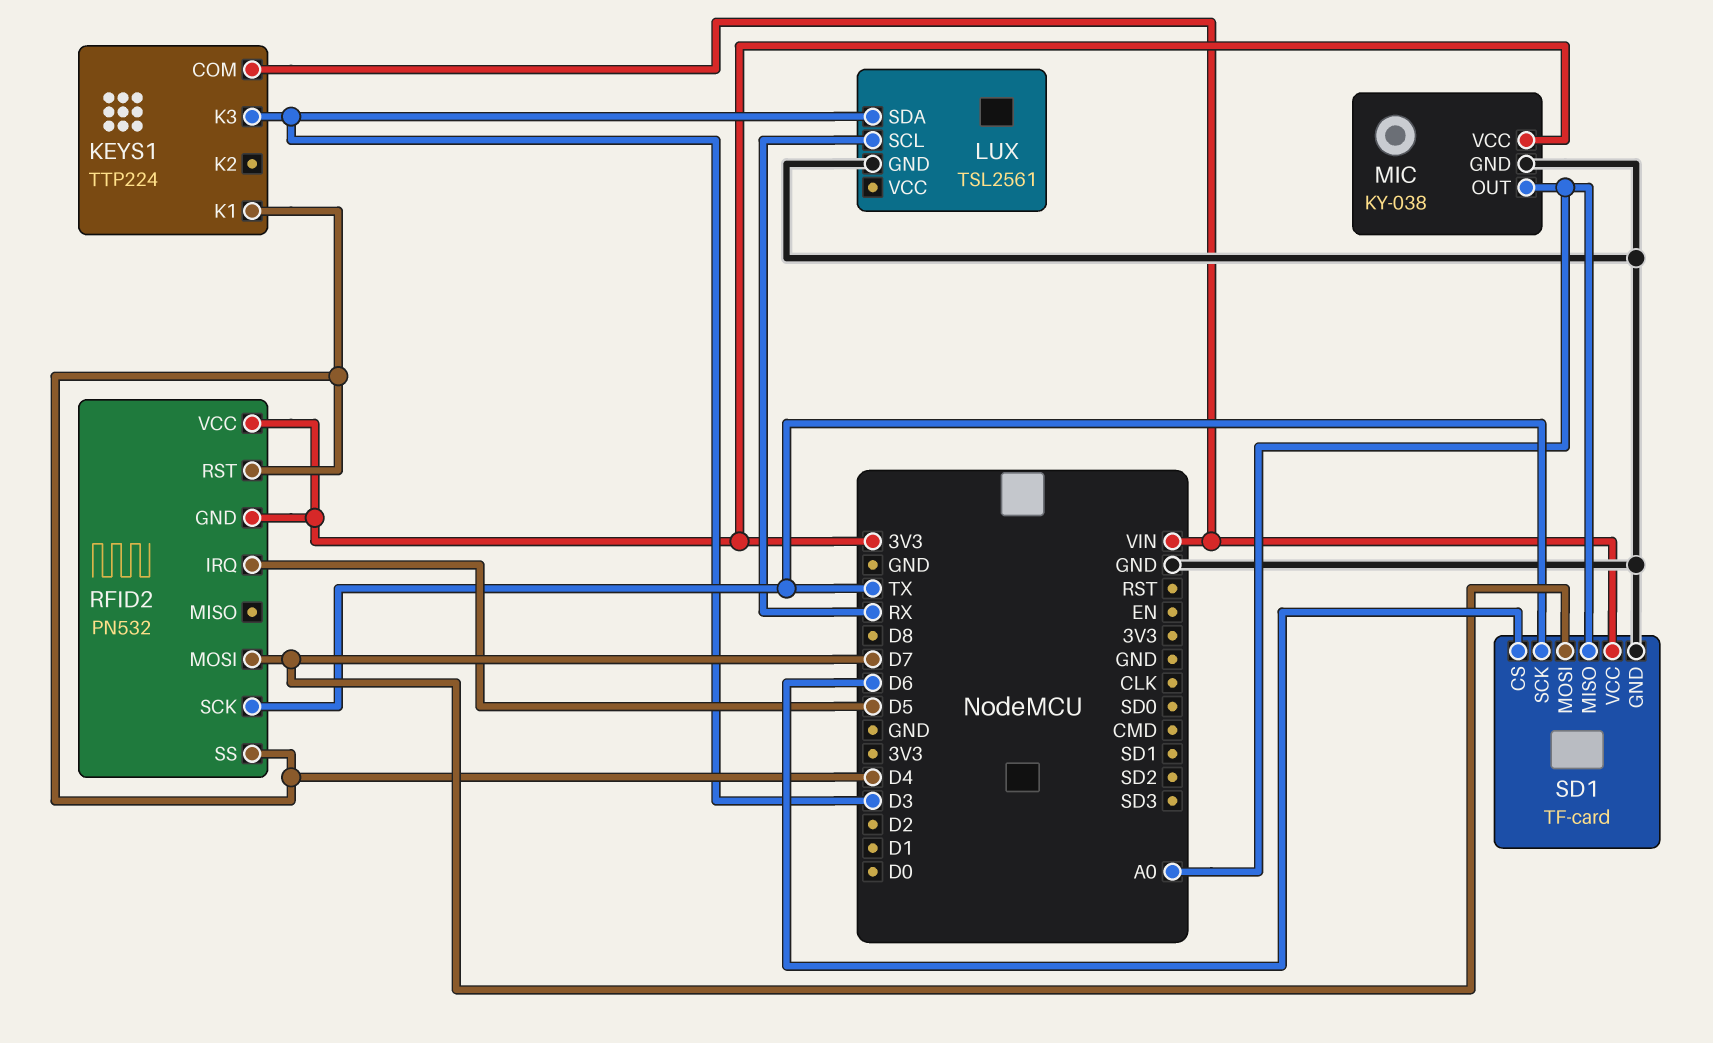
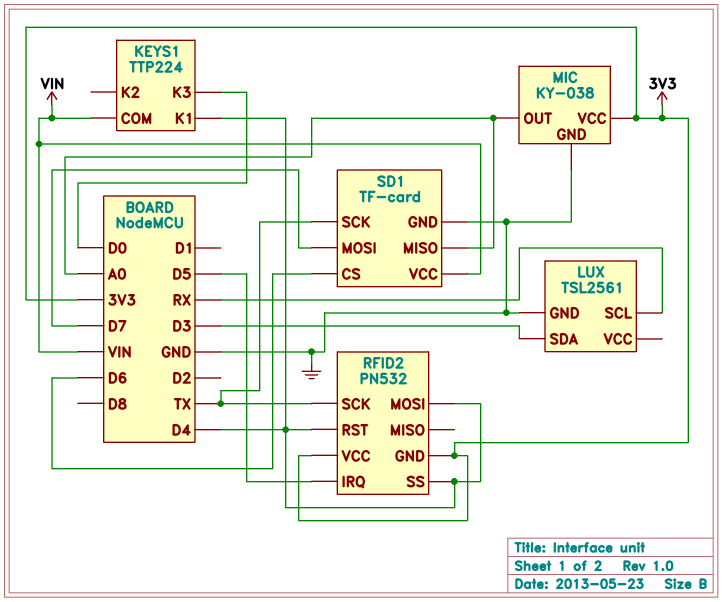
KEYS1 pin K3: D3 -> D0
RFID2 pin MOSI: D7 -> D4

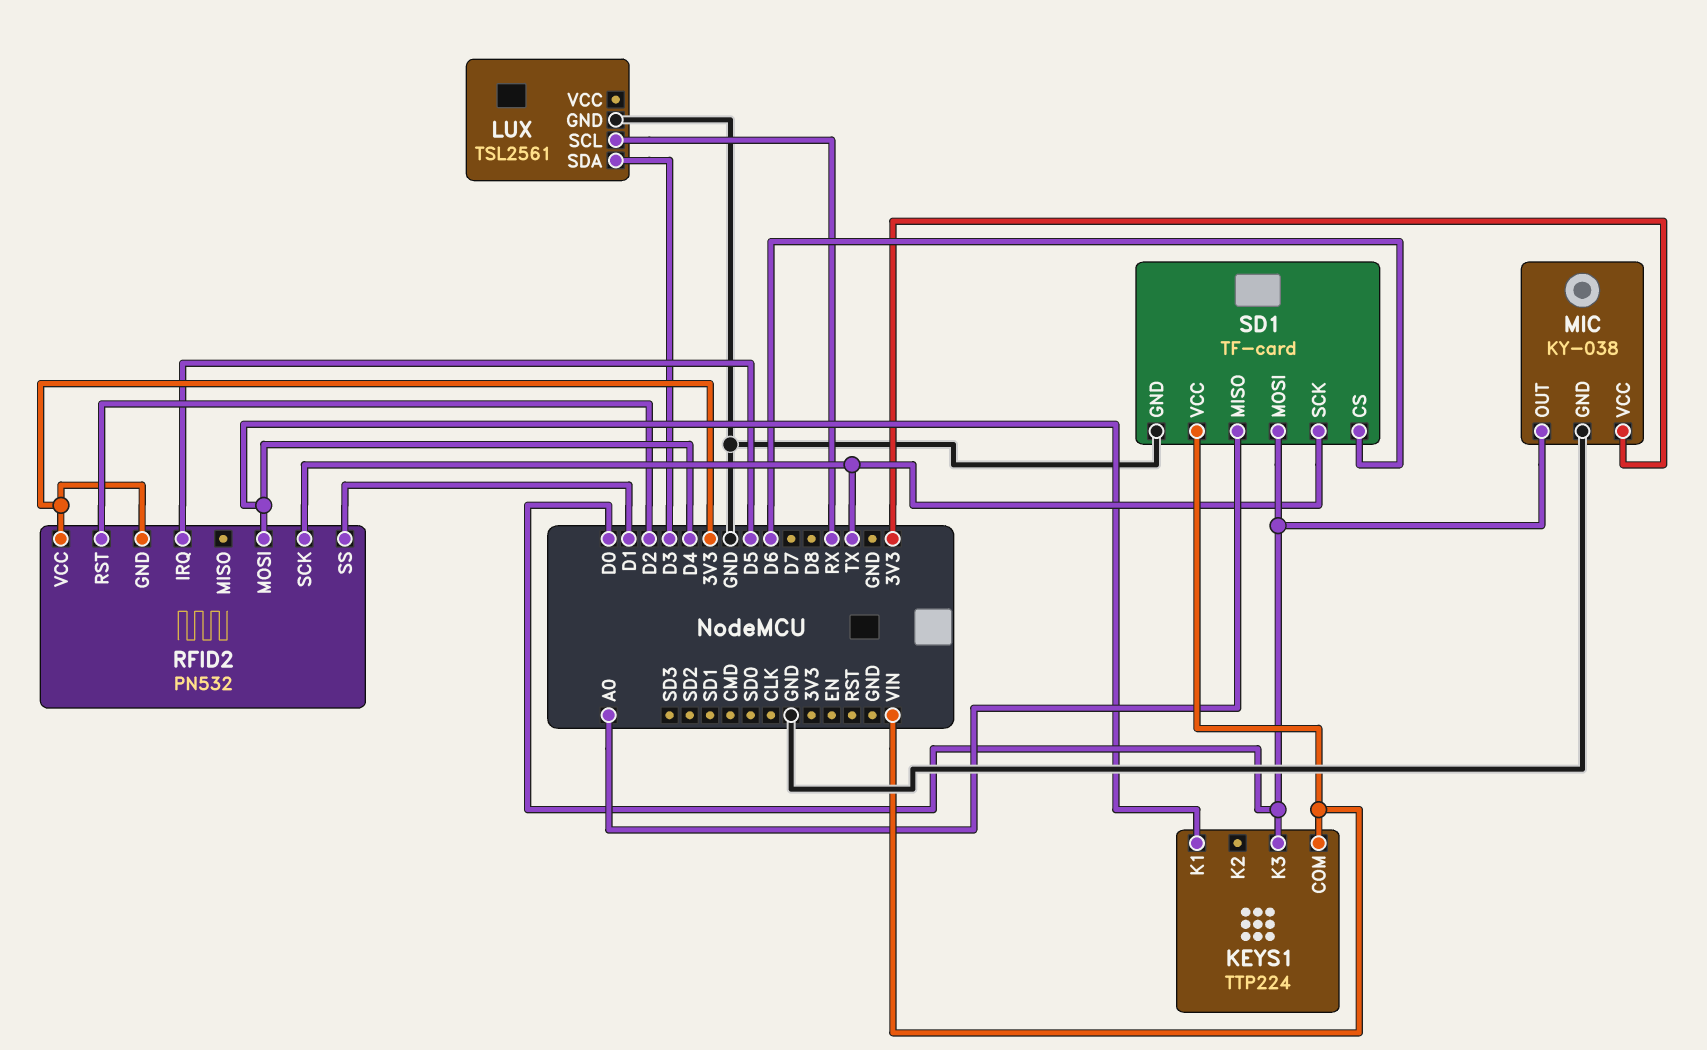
MIC pin OUT: A0 -> D0
RFID2 pin RST: D4 -> D2
RFID2 pin SS: D4 -> D1
SD1 pin MOSI: D7 -> D0

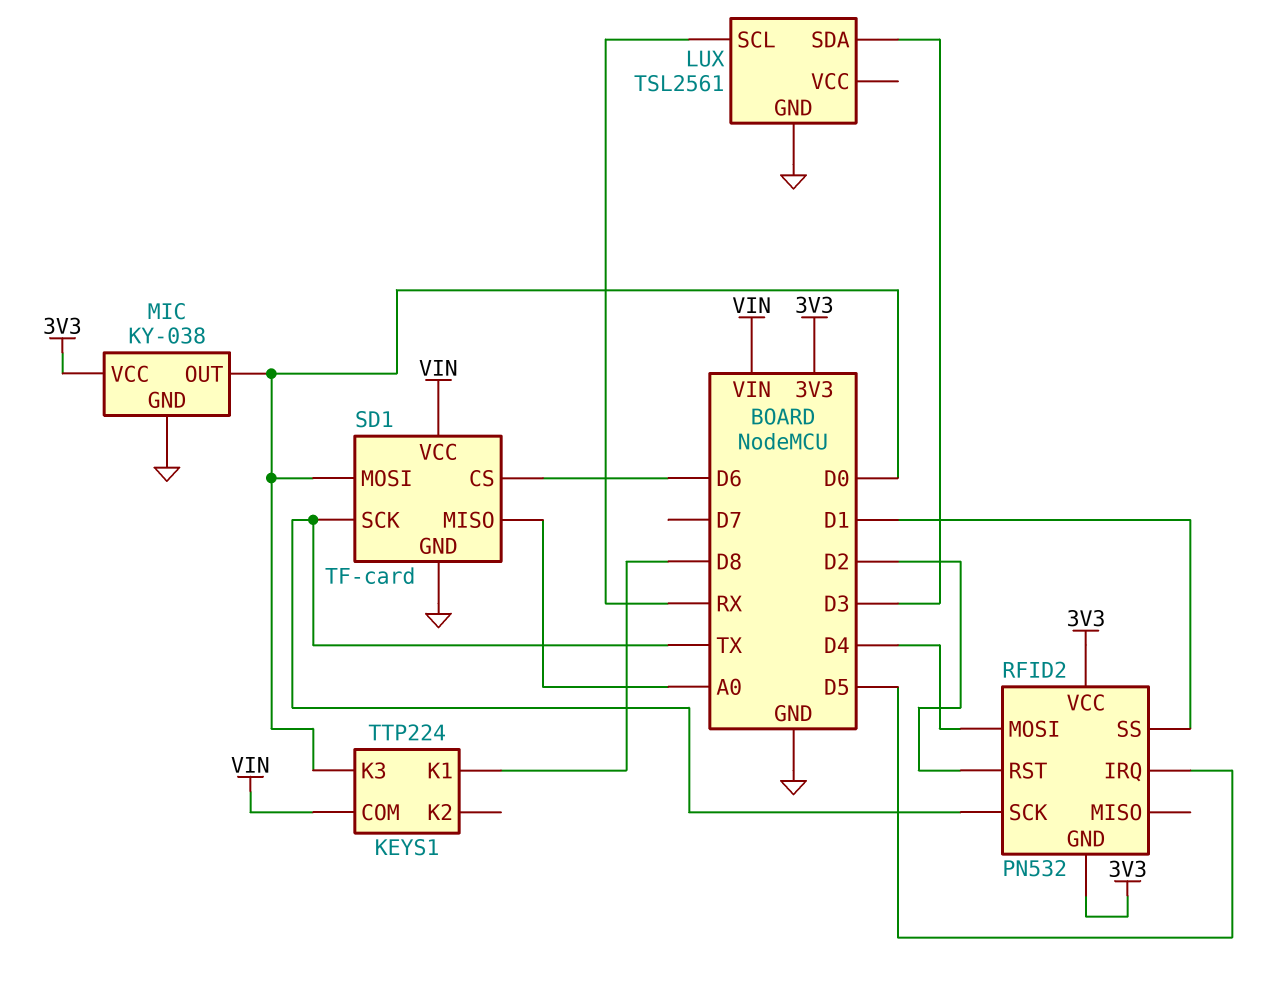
KEYS1 pin K1: D4 -> D8

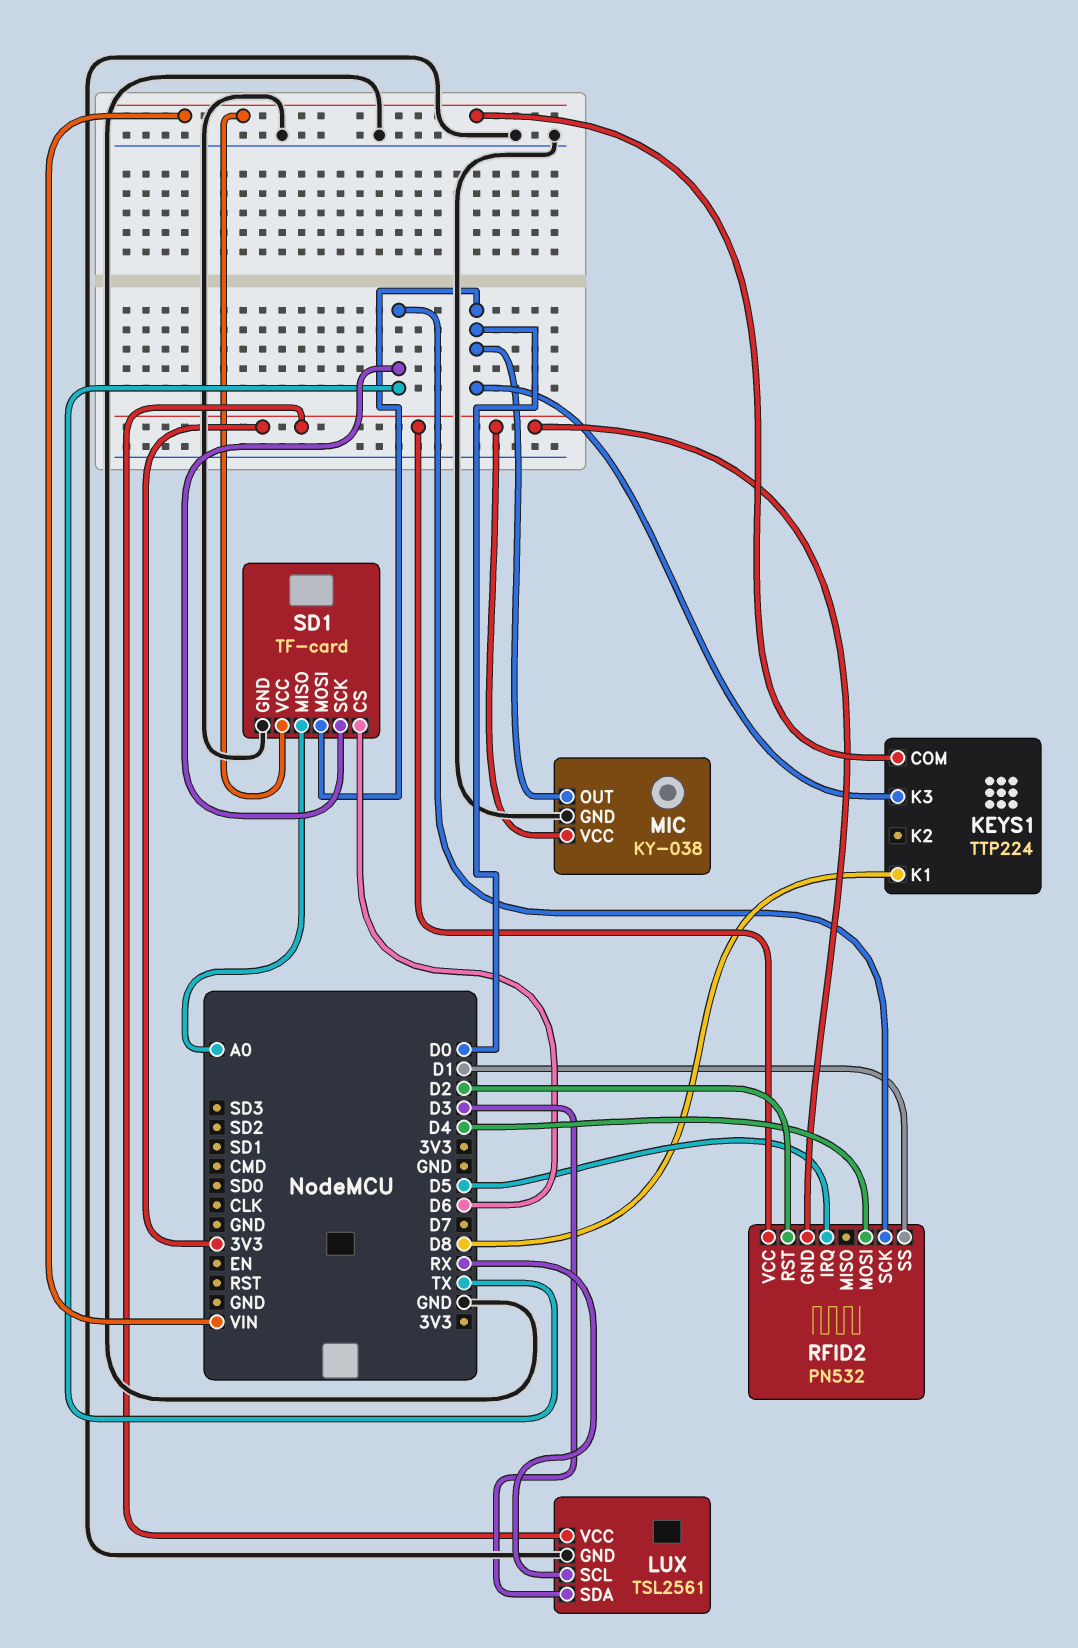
LUX pin VCC: none -> 3V3

